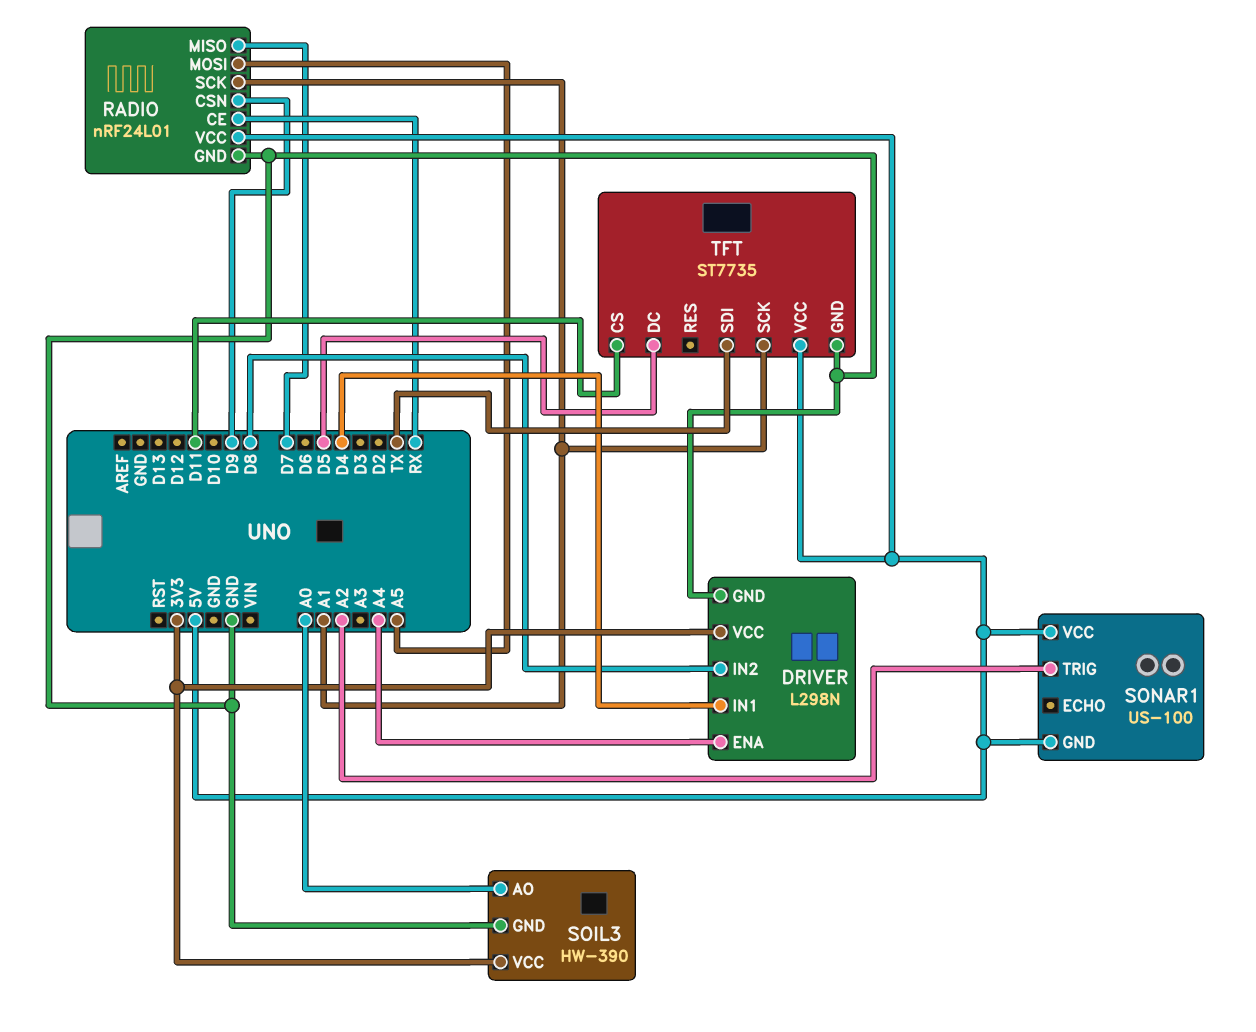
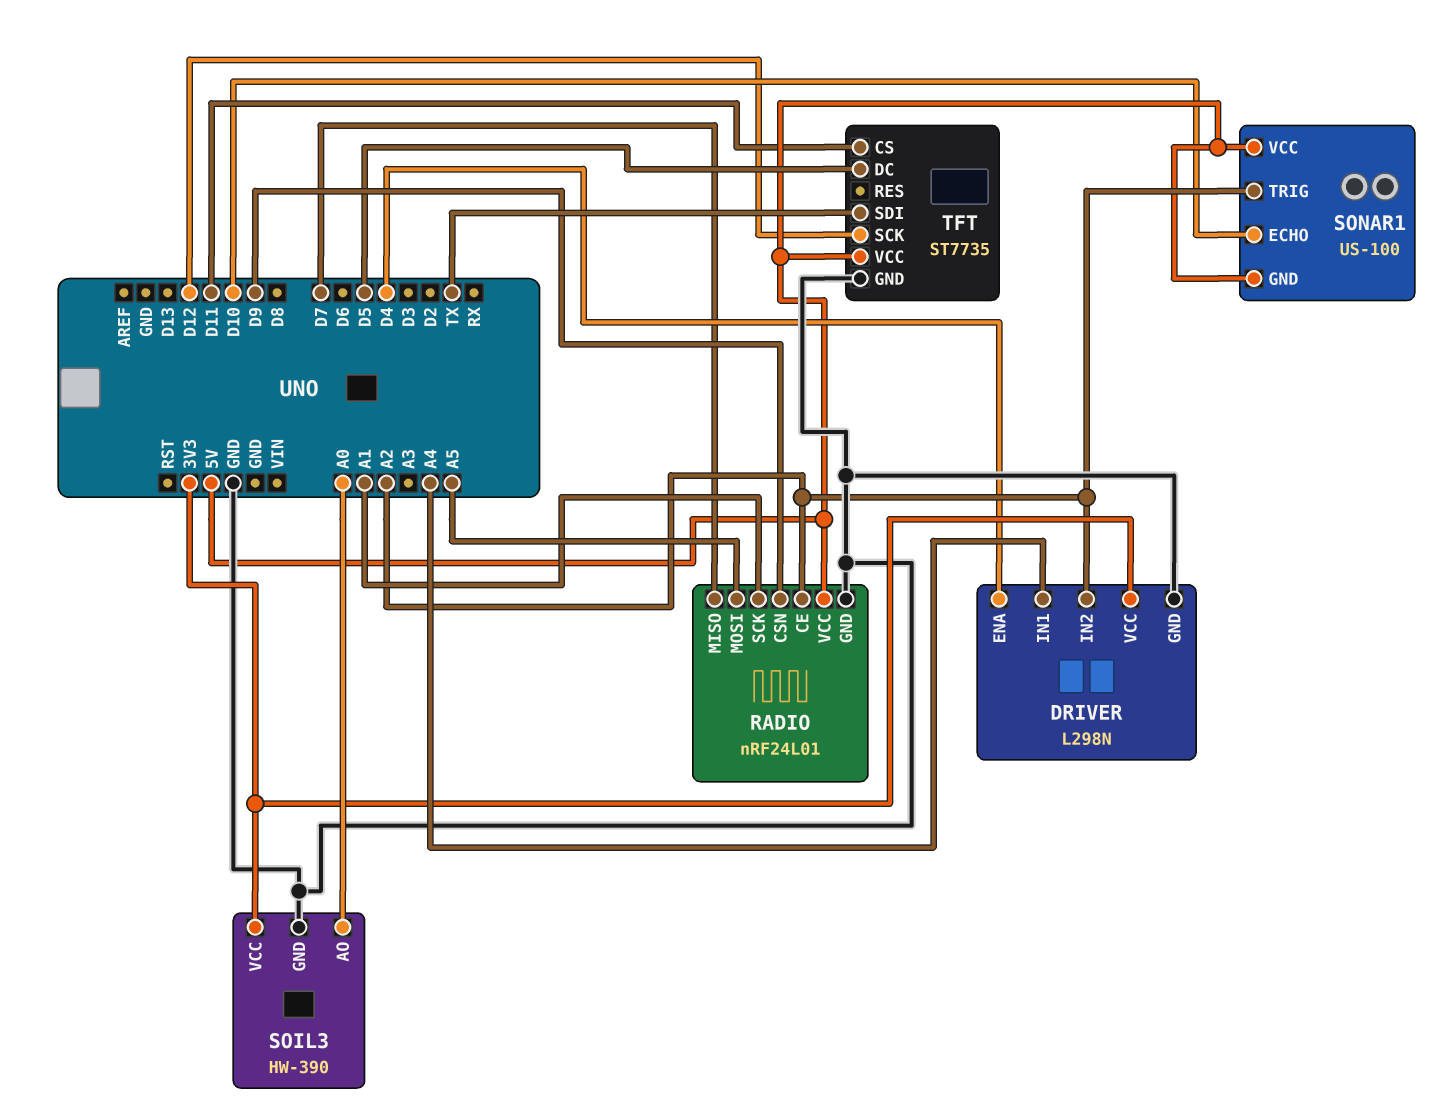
DRIVER pin ENA: A4 -> D4
DRIVER pin IN1: D4 -> A4
DRIVER pin IN2: D8 -> A2
RADIO pin CE: RX -> A2
SONAR1 pin ECHO: none -> D10
TFT pin SCK: A1 -> D12

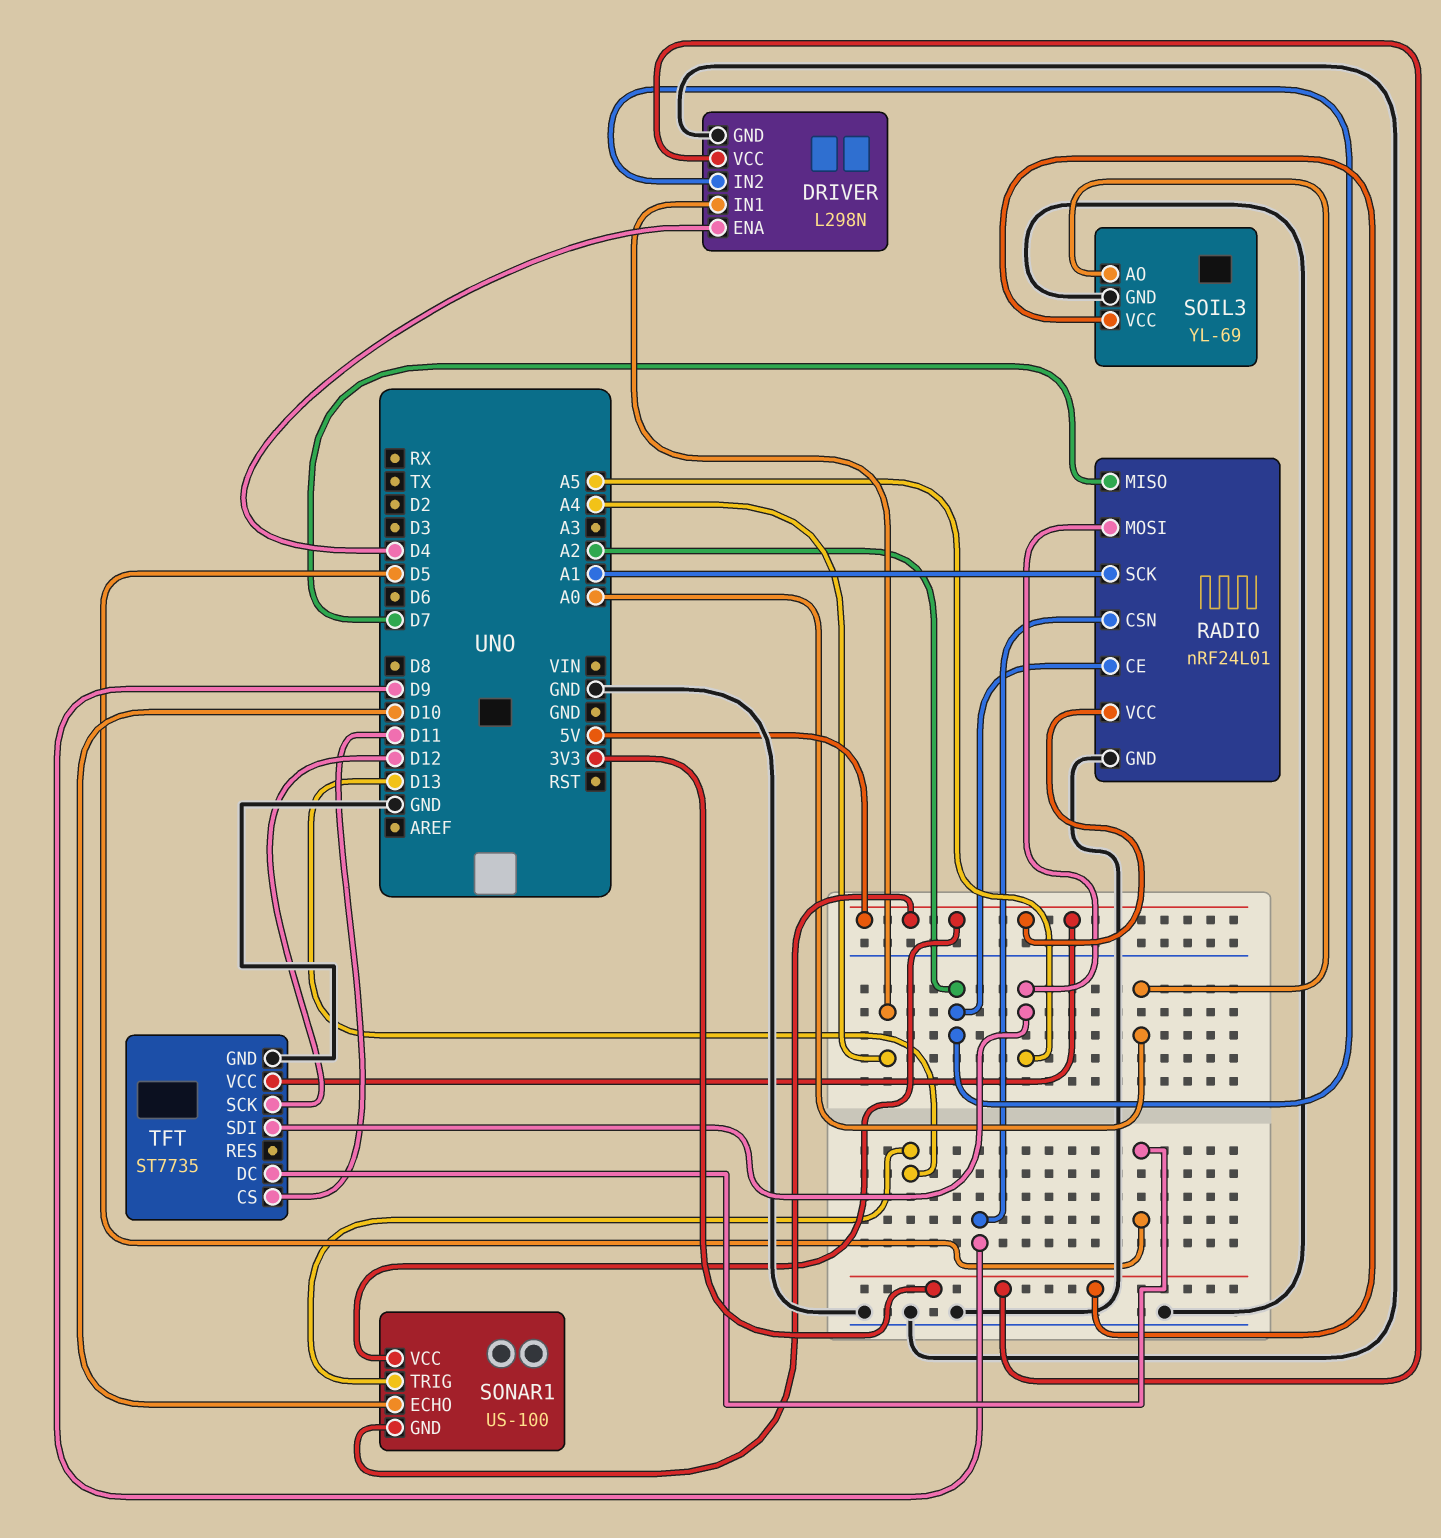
SOIL3: HW-390 -> YL-69
SONAR1 pin TRIG: A2 -> D13
TFT pin SDI: TX -> A5

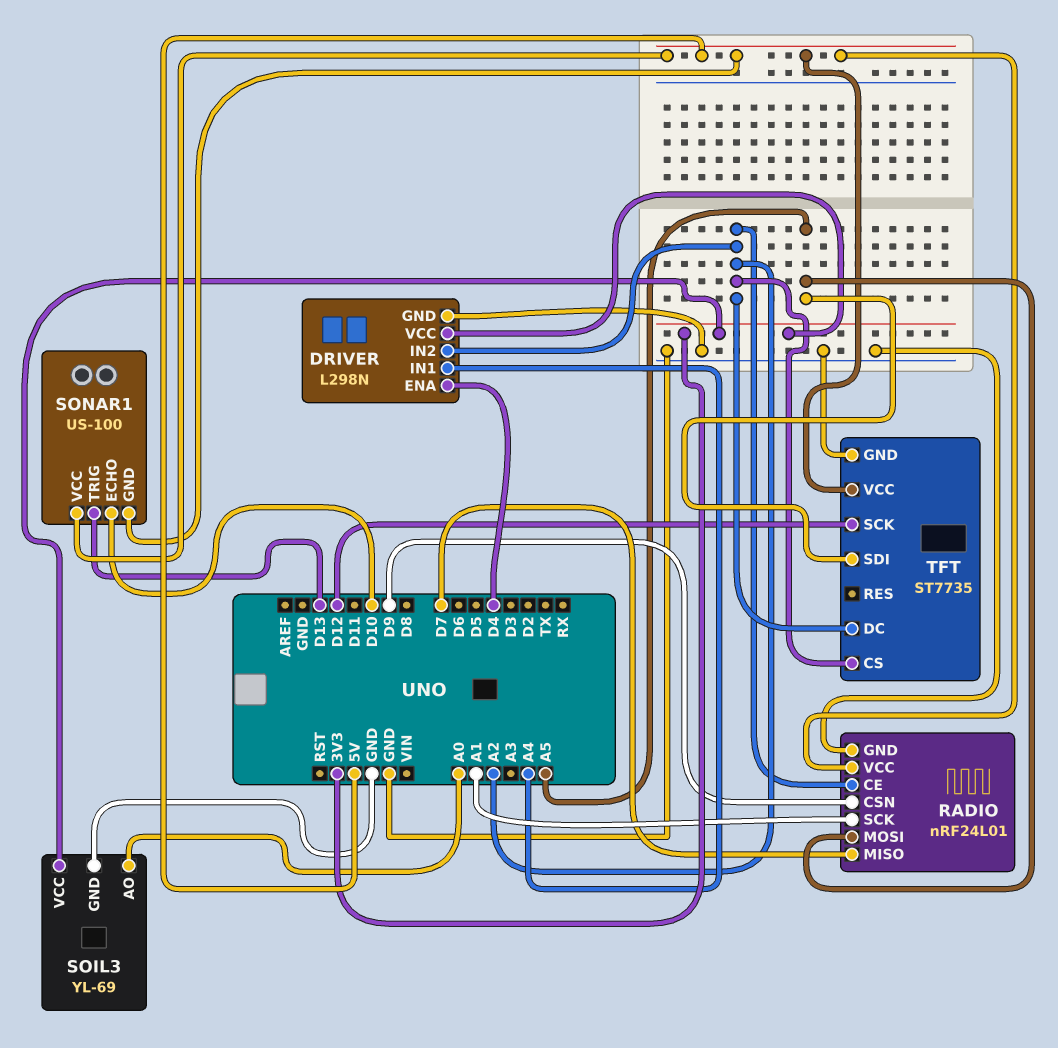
TFT pin CS: D11 -> A2
TFT pin DC: D5 -> A2

